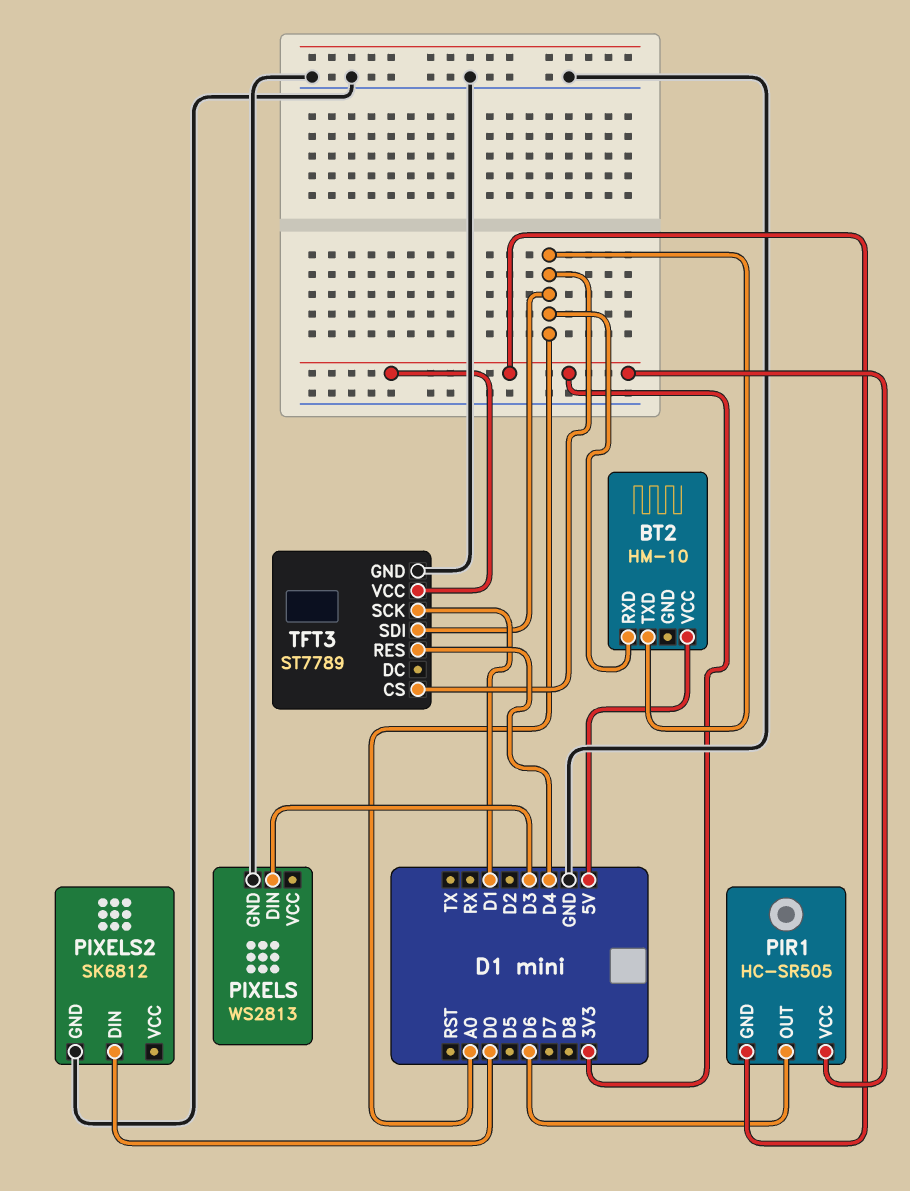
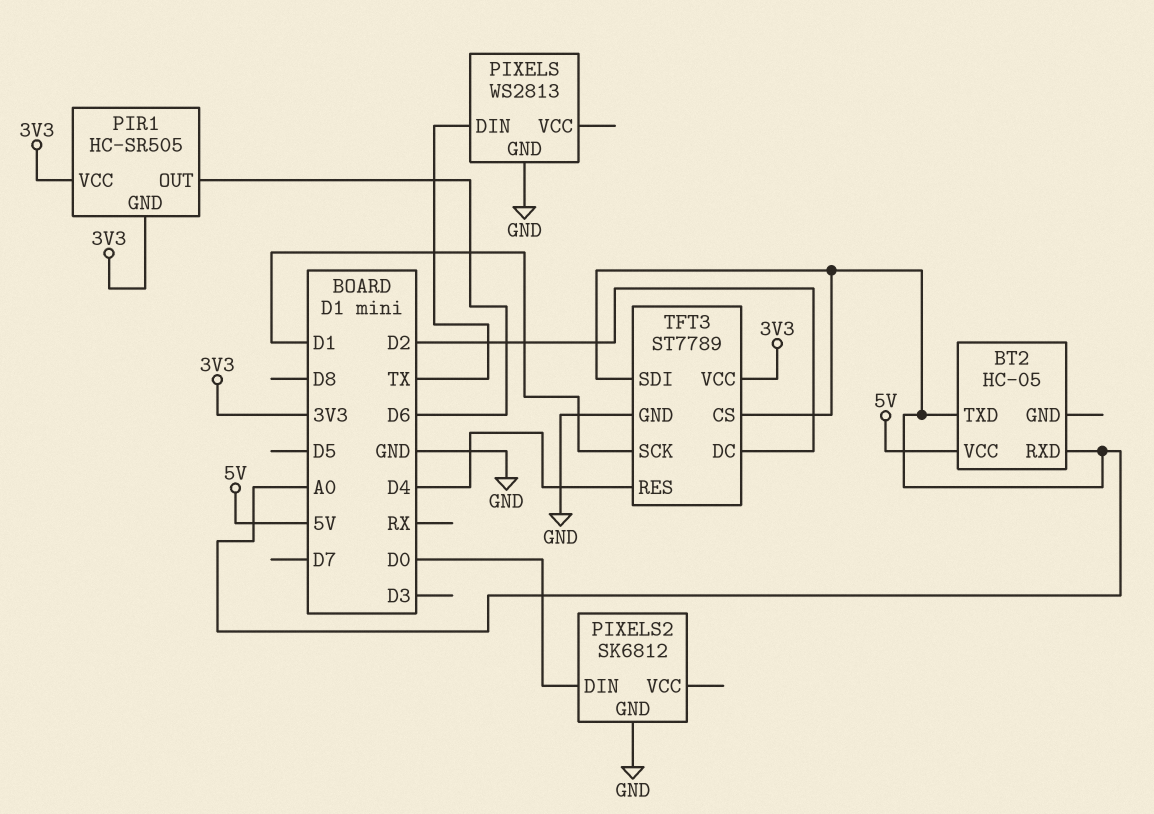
BT2: HM-10 -> HC-05
PIXELS pin DIN: D3 -> TX
TFT3 pin DC: none -> D2

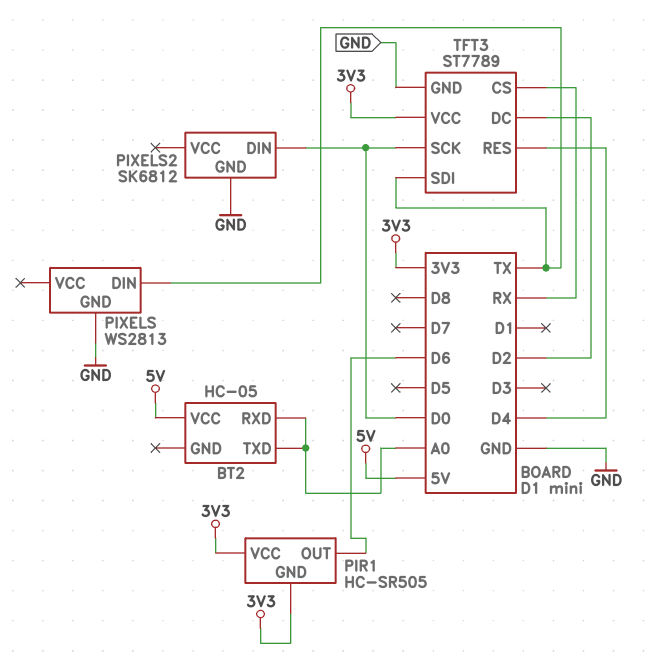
TFT3 pin CS: A0 -> RX
TFT3 pin SCK: D1 -> D0
TFT3 pin SDI: A0 -> TX

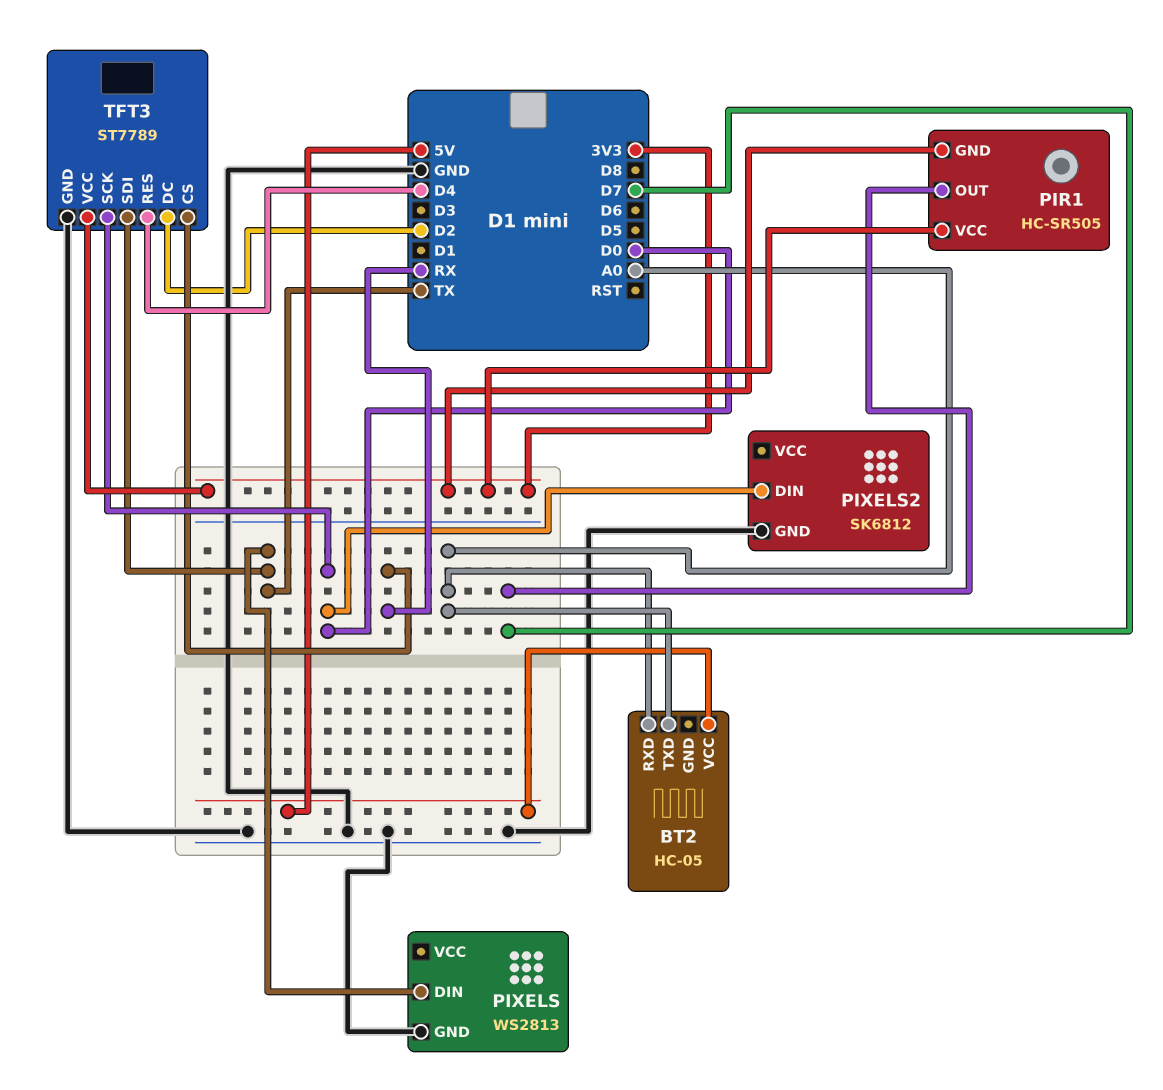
PIR1 pin OUT: D6 -> D7

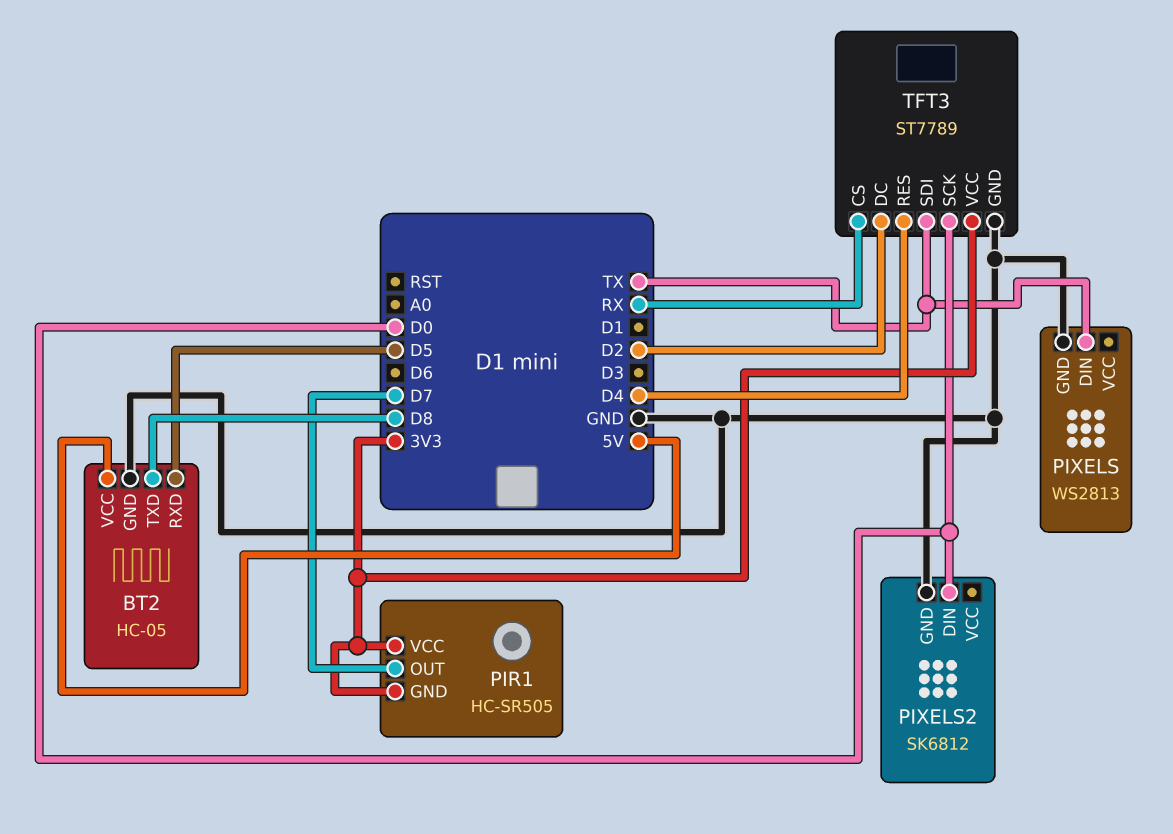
BT2 pin GND: none -> GND
BT2 pin RXD: A0 -> D5
BT2 pin TXD: A0 -> D8

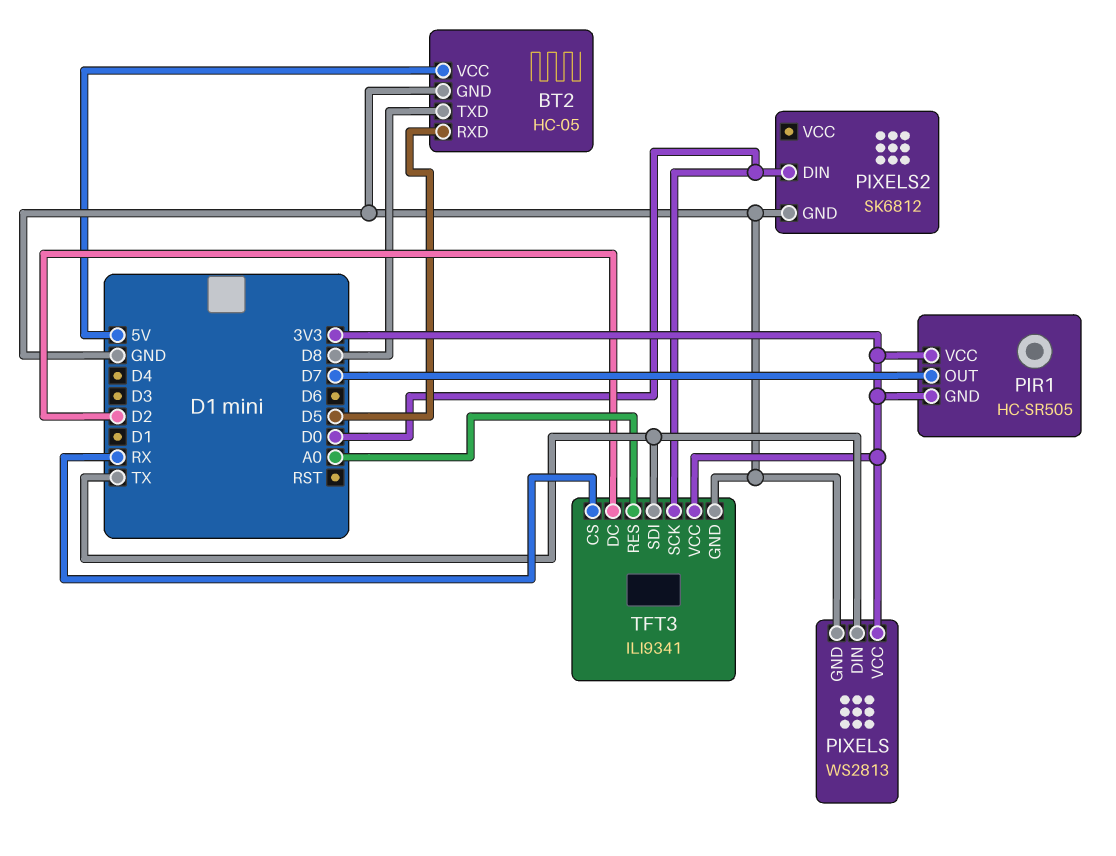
PIXELS pin VCC: none -> 3V3
TFT3: ST7789 -> ILI9341
TFT3 pin RES: D4 -> A0

